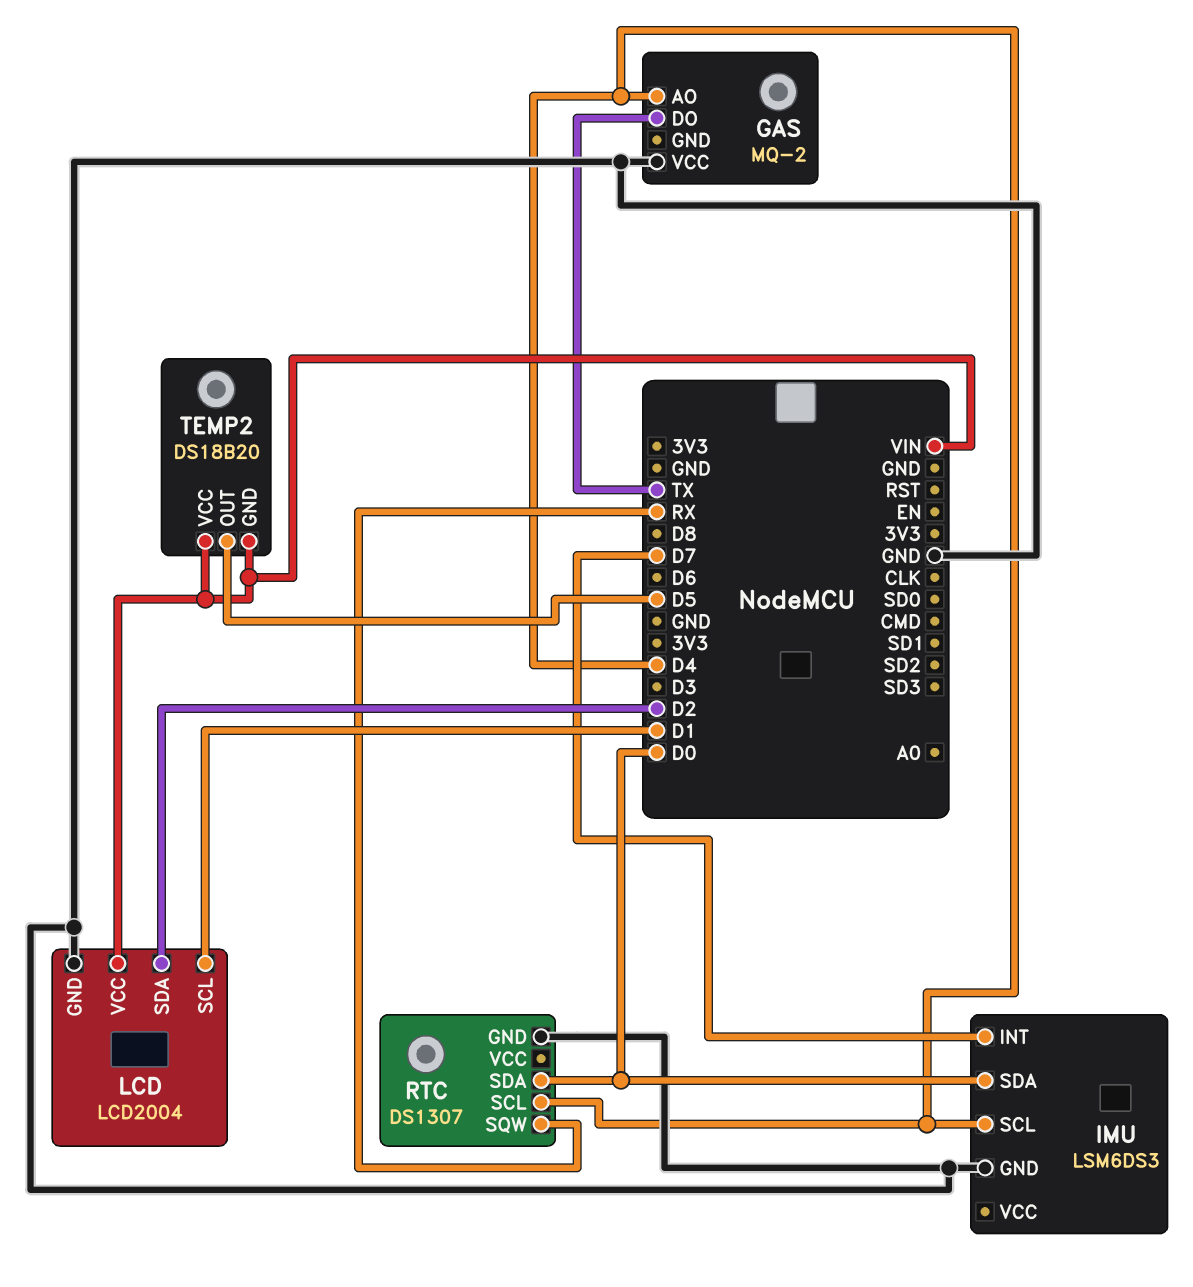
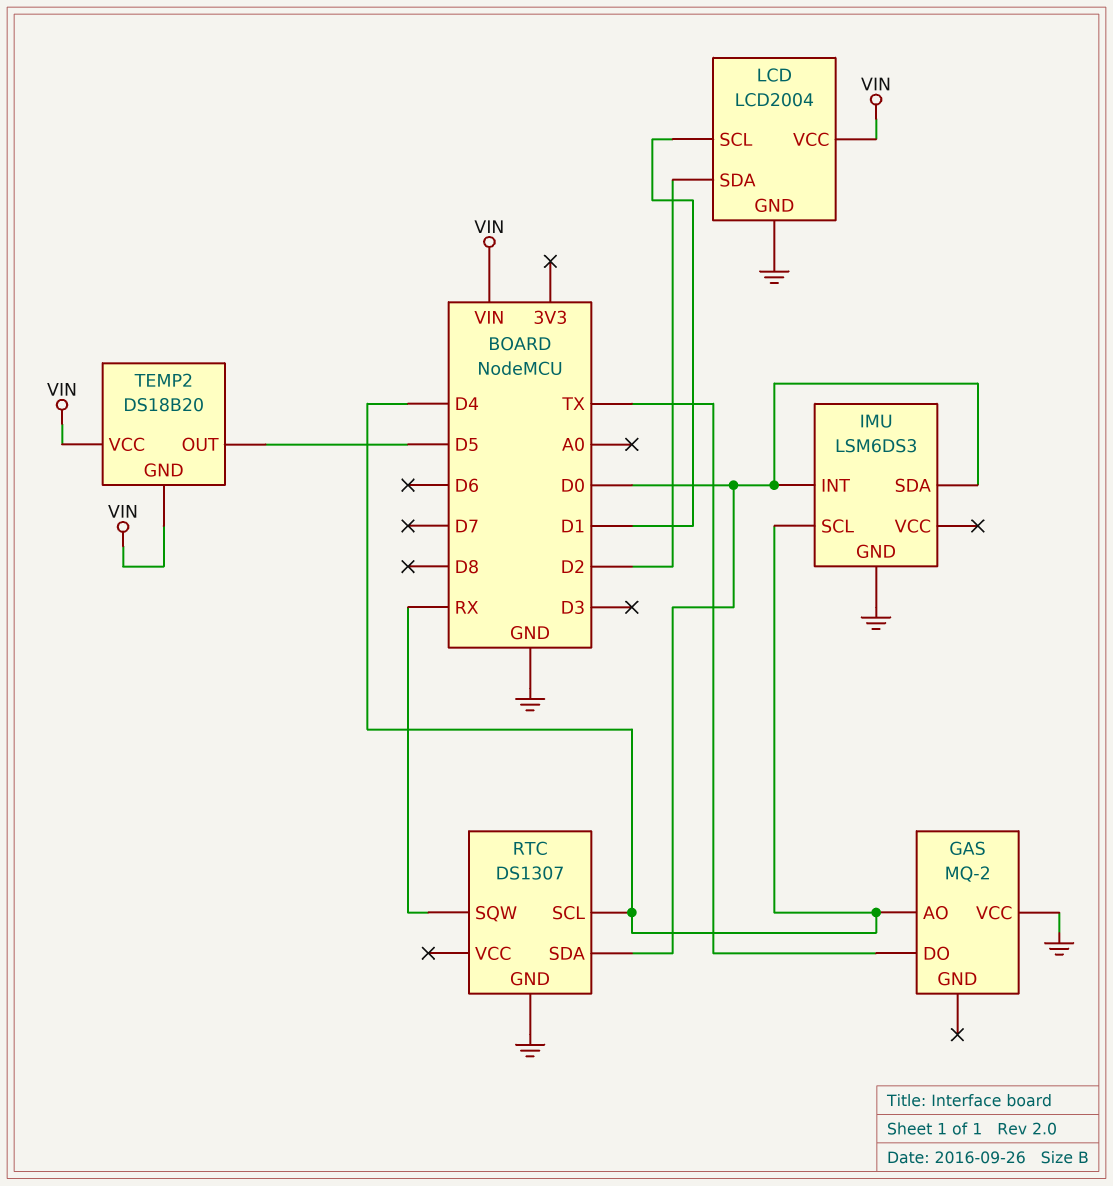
IMU pin INT: D7 -> D0

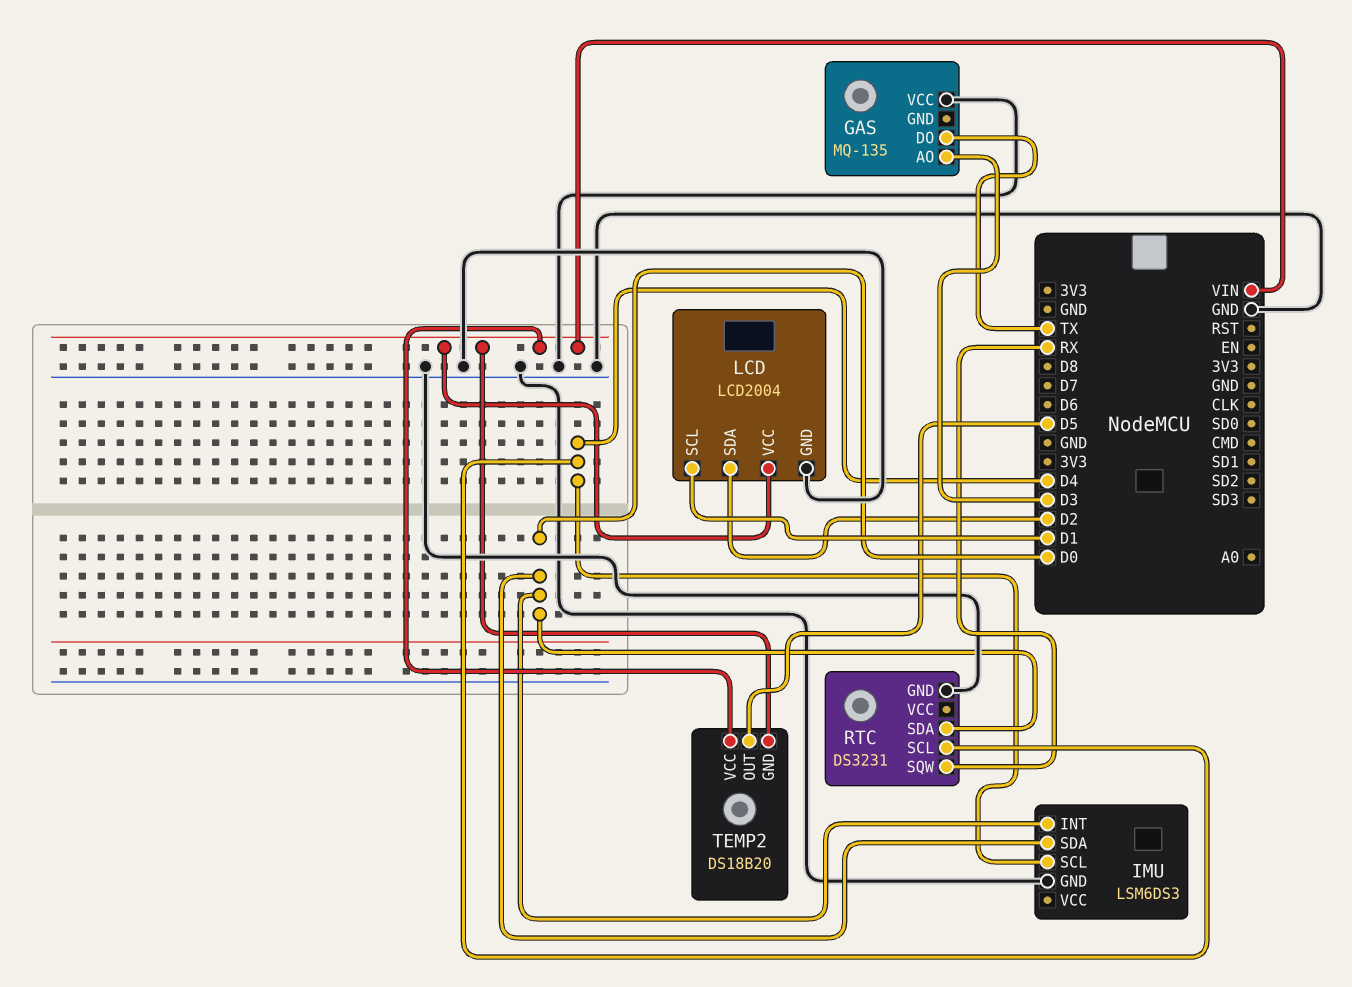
GAS: MQ-2 -> MQ-135
GAS pin AO: D4 -> D3
RTC: DS1307 -> DS3231

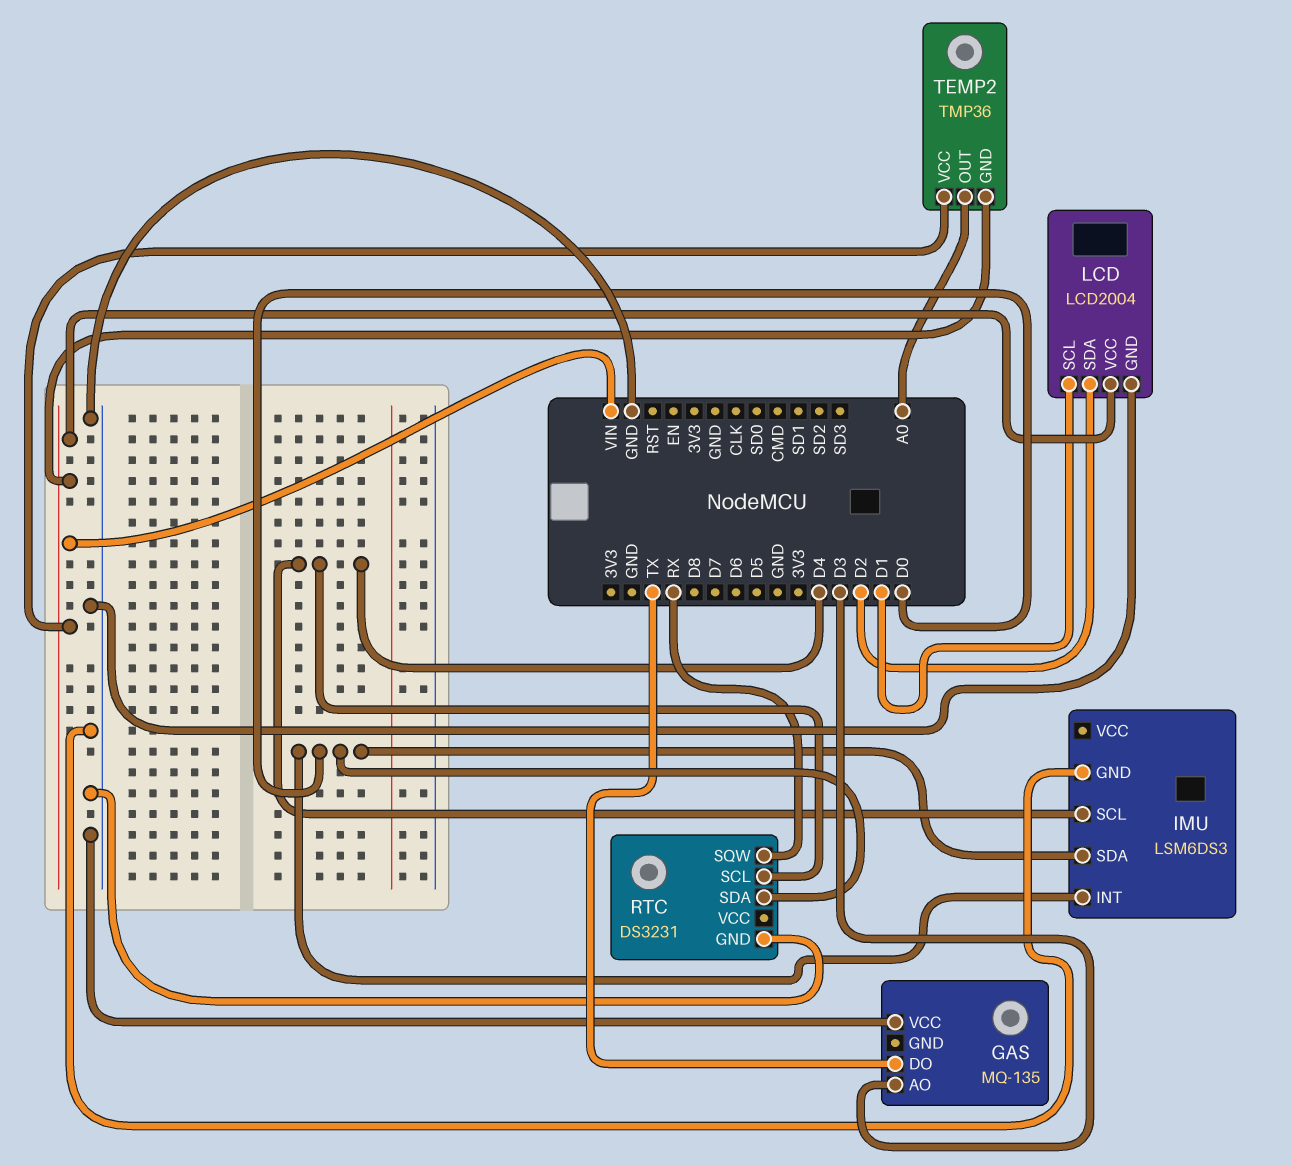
TEMP2: DS18B20 -> TMP36
TEMP2 pin OUT: D5 -> A0

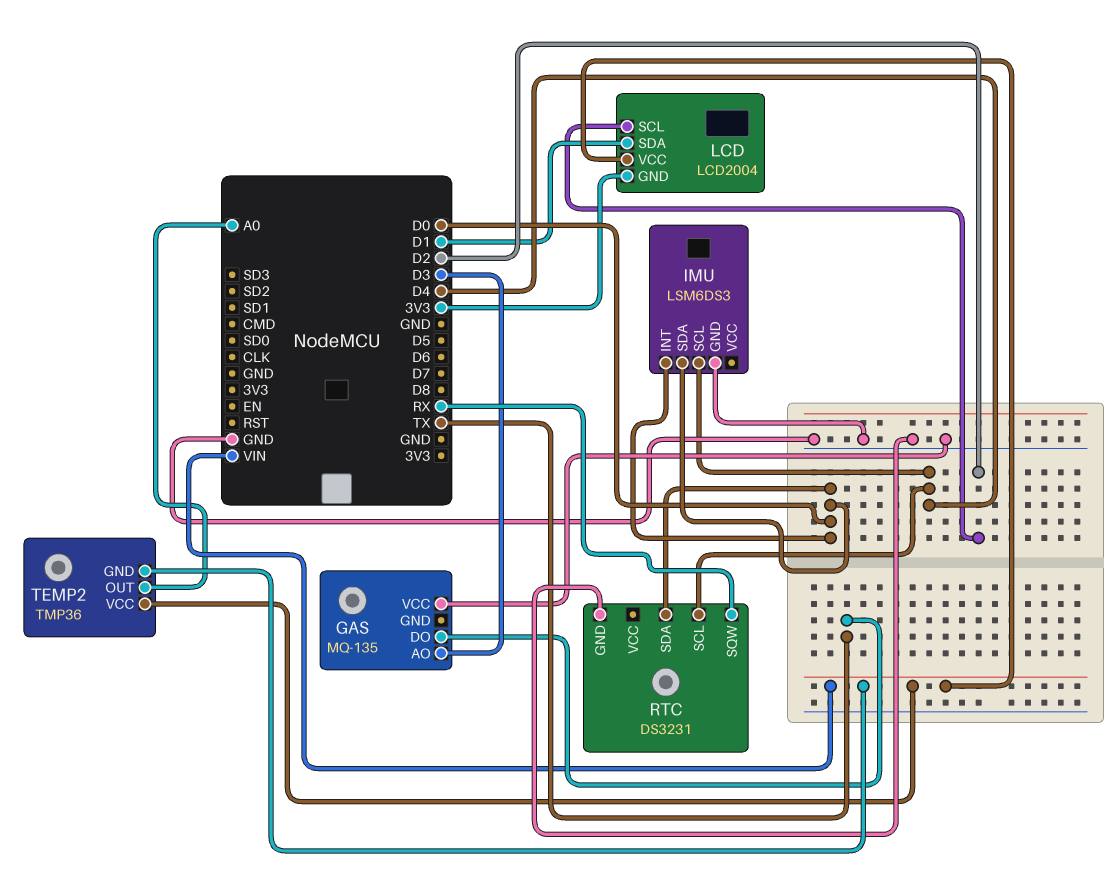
LCD pin GND: GND -> 3V3
LCD pin SCL: D1 -> D2
LCD pin SDA: D2 -> D1

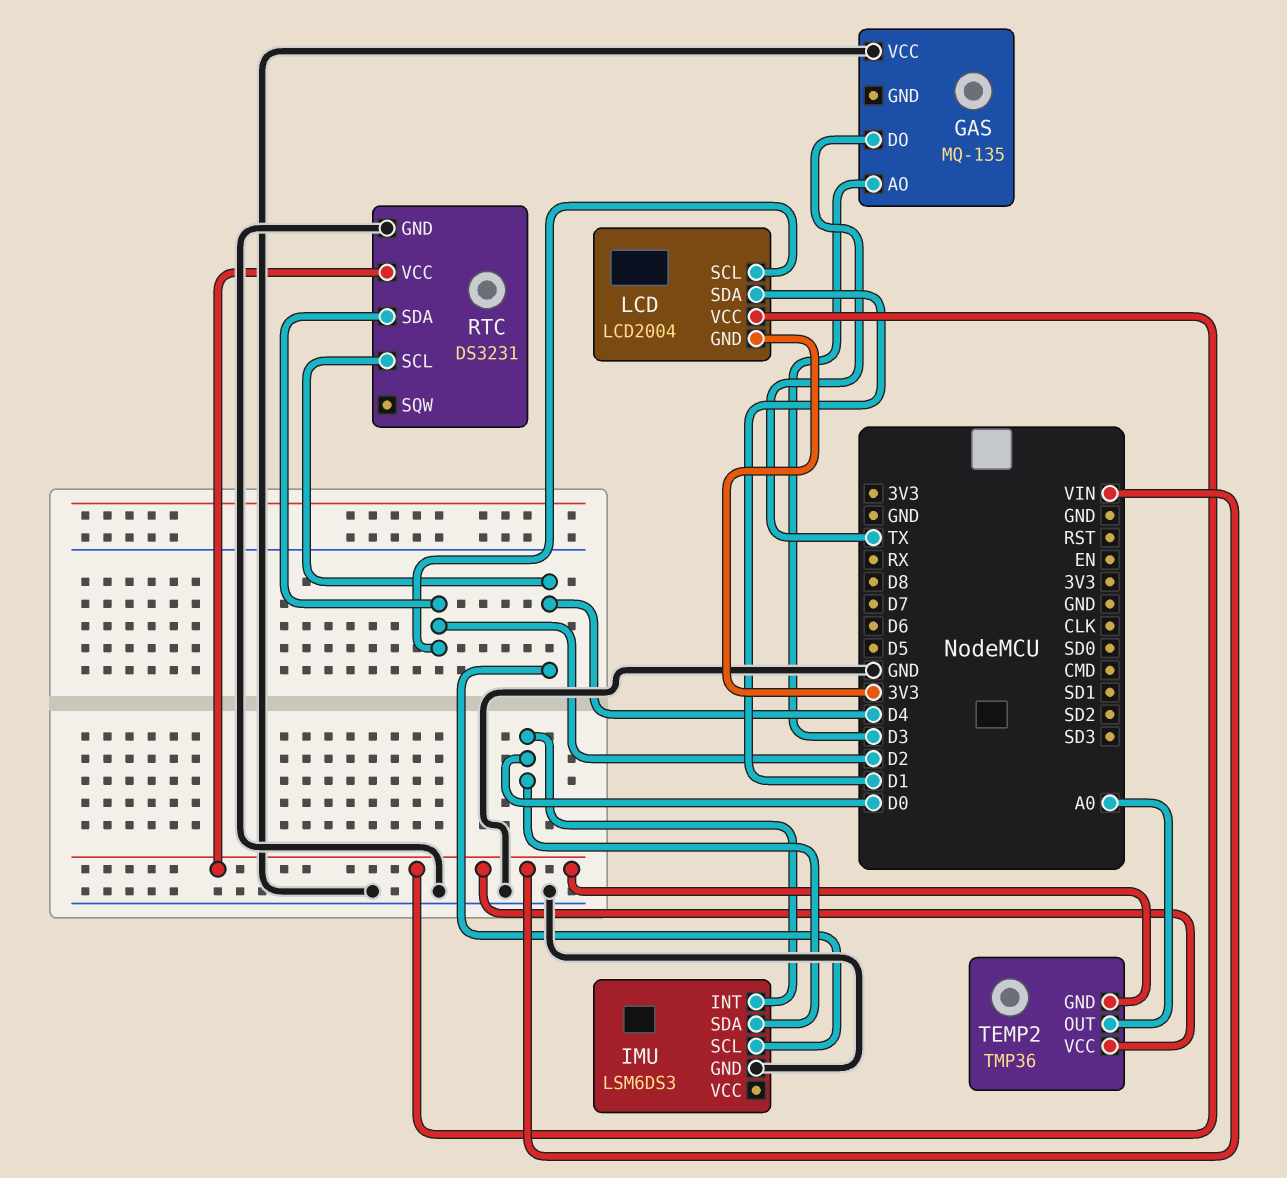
RTC pin SDA: D0 -> D2
RTC pin SQW: RX -> none
RTC pin VCC: none -> VIN

